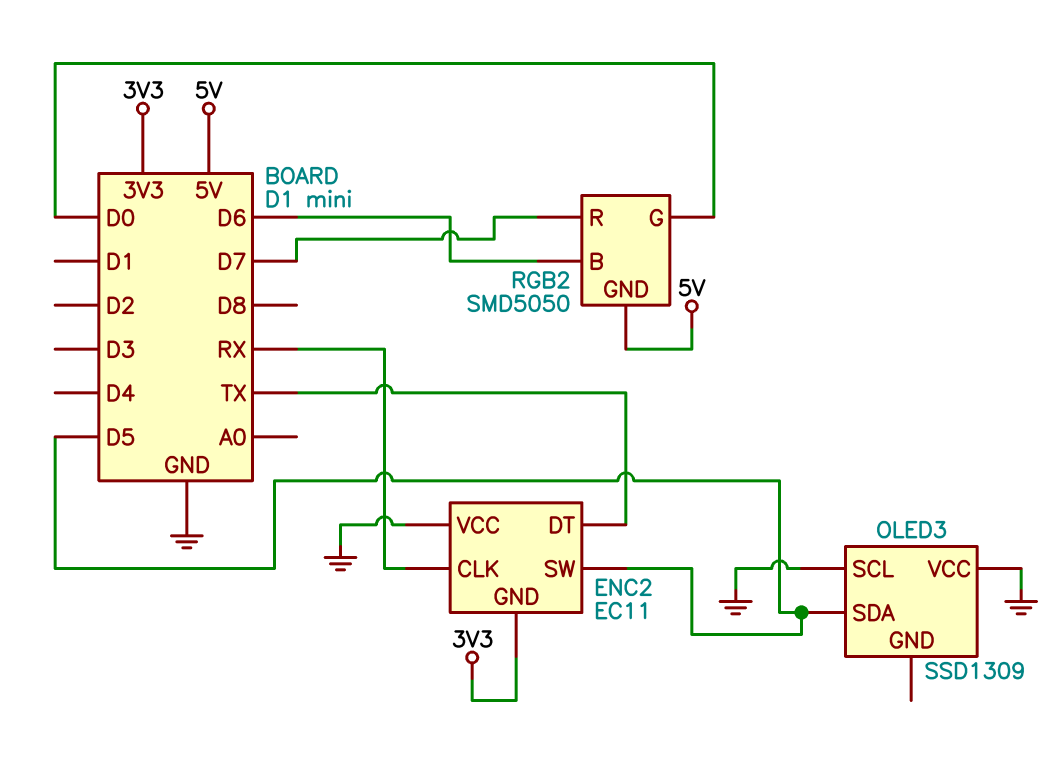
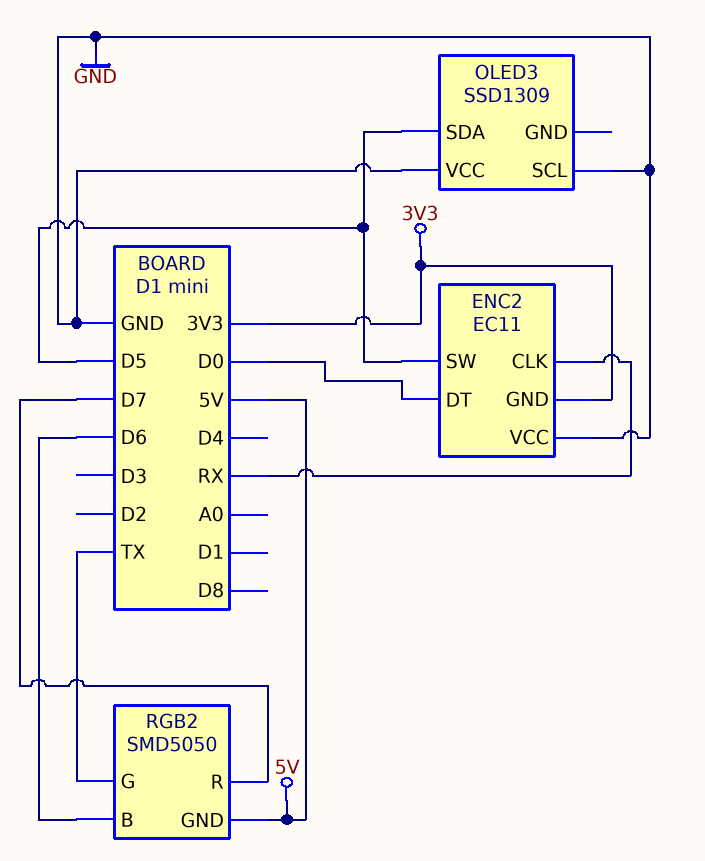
ENC2 pin DT: TX -> D0
RGB2 pin G: D0 -> TX

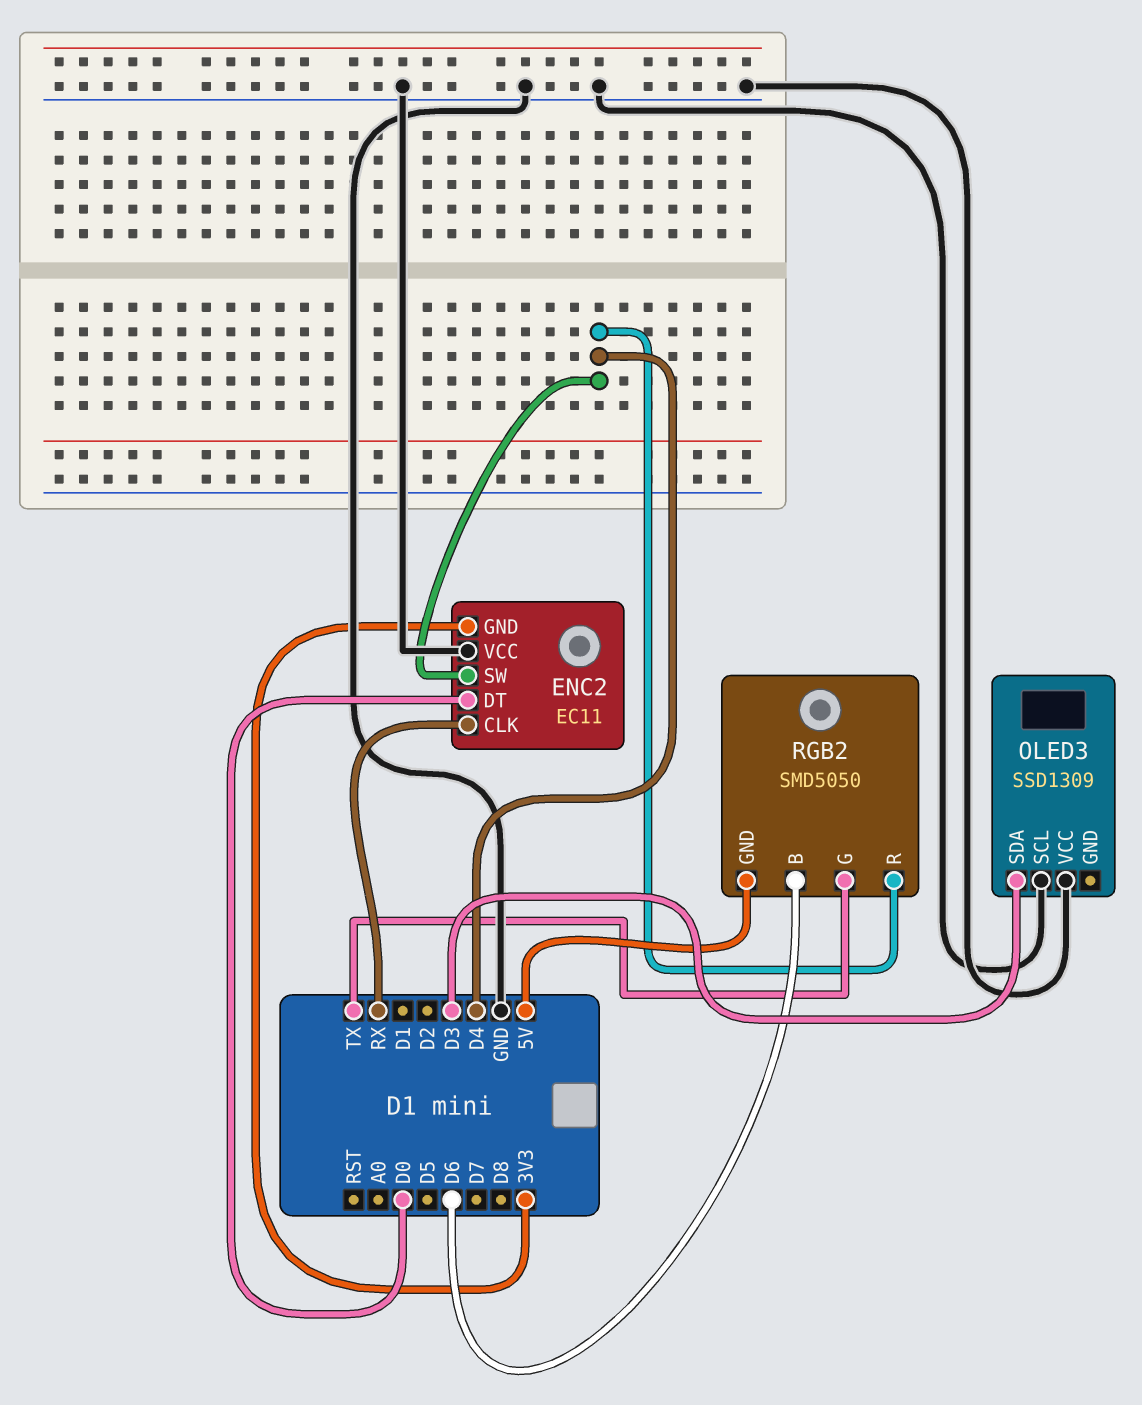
ENC2 pin SW: D5 -> D4
OLED3 pin SDA: D5 -> D3
RGB2 pin R: D7 -> D4

